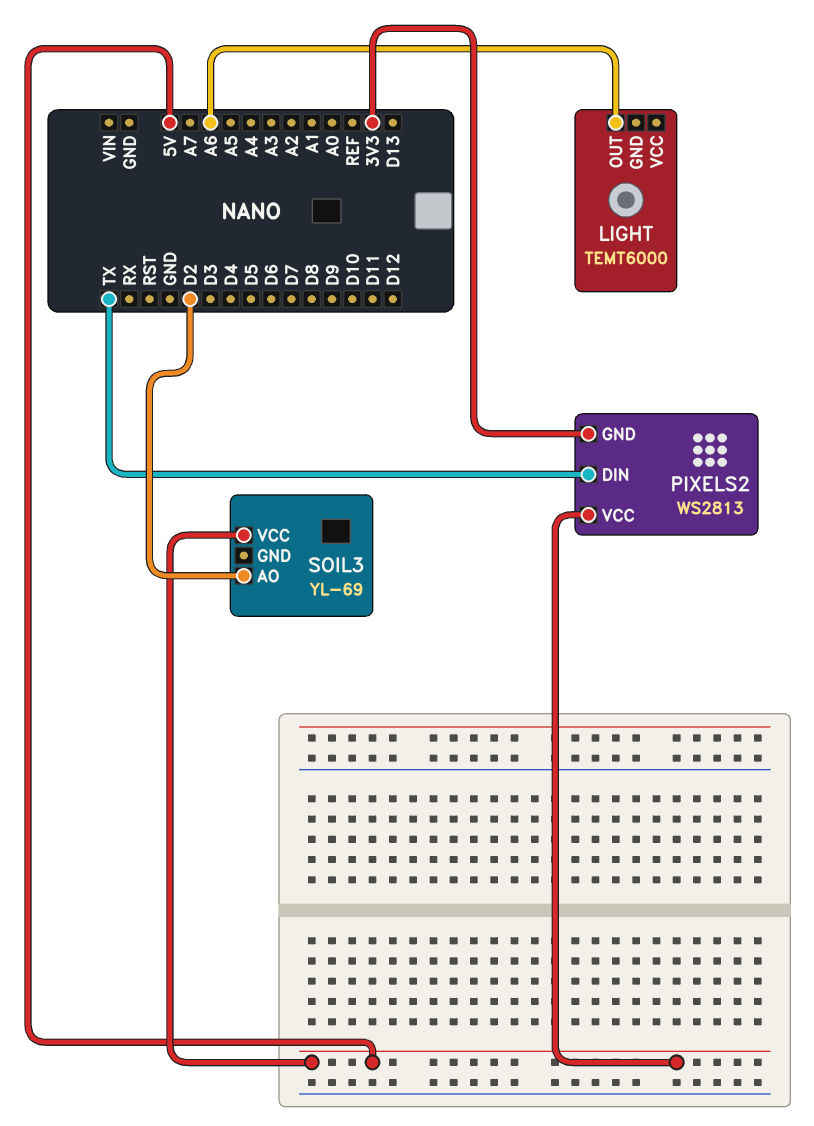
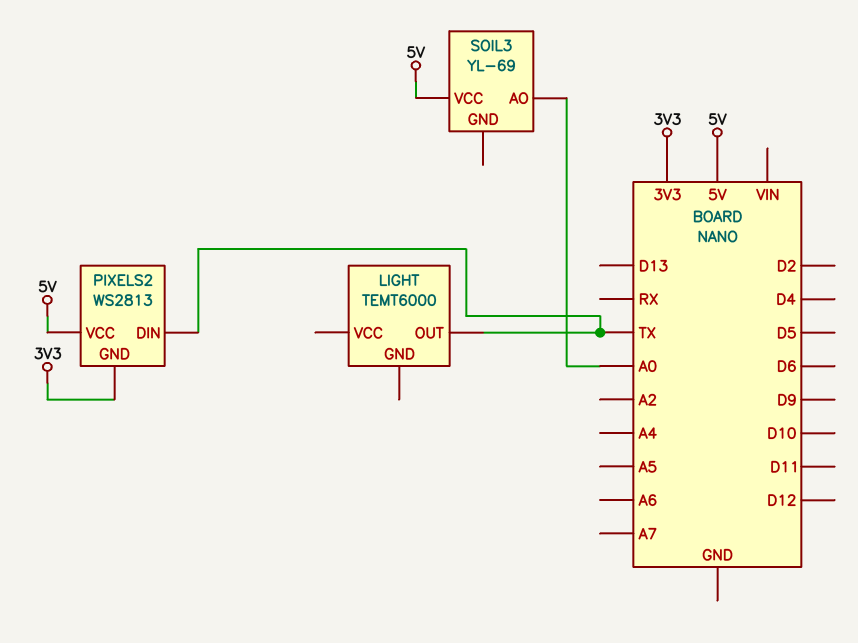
LIGHT pin OUT: A6 -> TX
SOIL3 pin AO: D2 -> A0

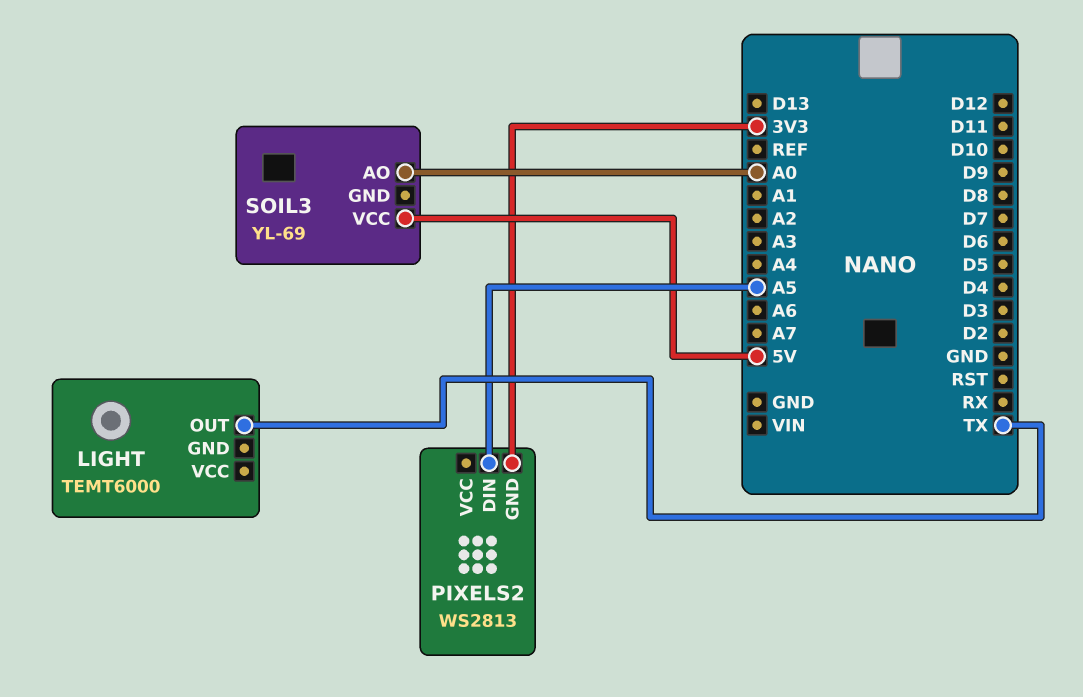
PIXELS2 pin DIN: TX -> A5
PIXELS2 pin VCC: 5V -> none

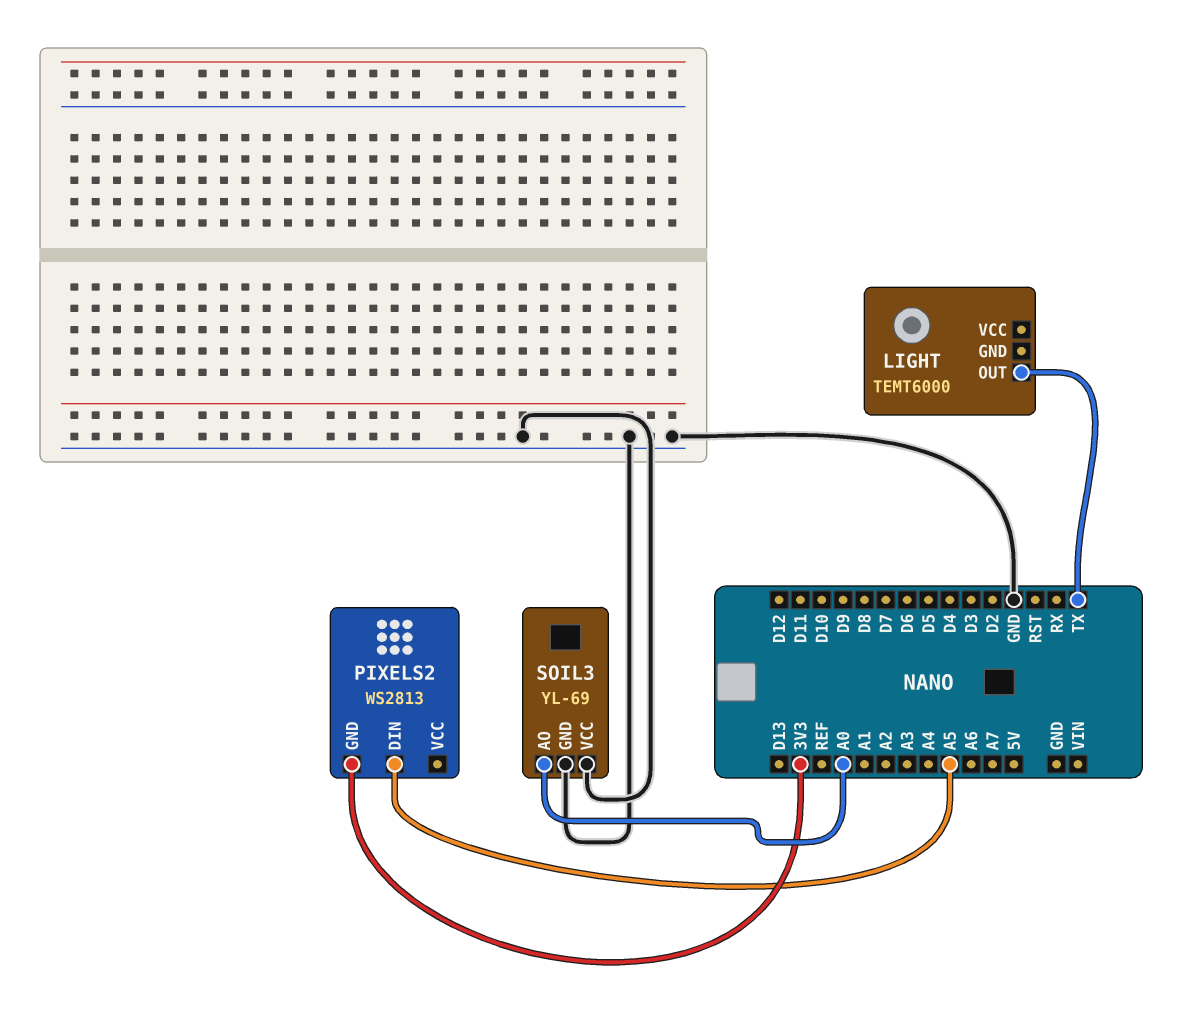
SOIL3 pin GND: none -> GND
SOIL3 pin VCC: 5V -> GND

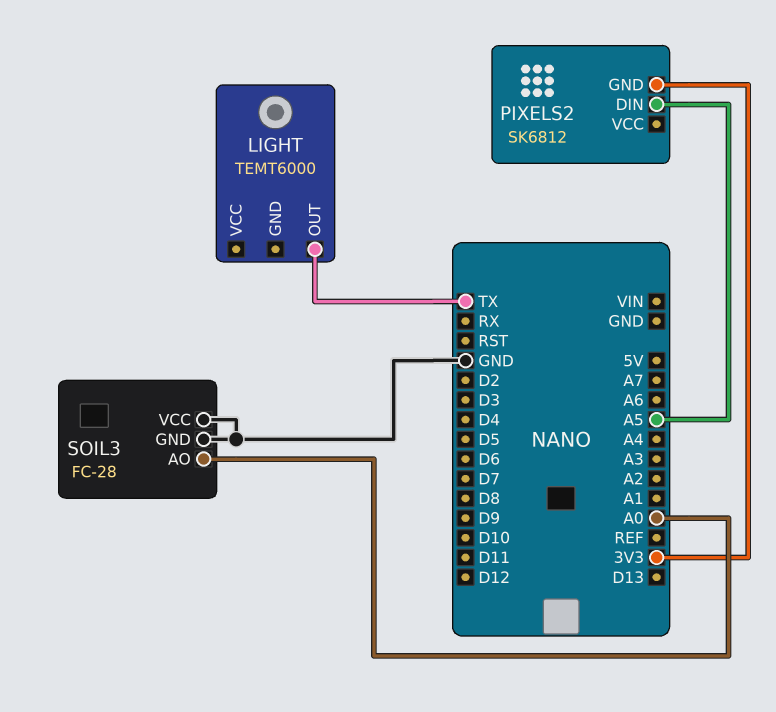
PIXELS2: WS2813 -> SK6812
SOIL3: YL-69 -> FC-28

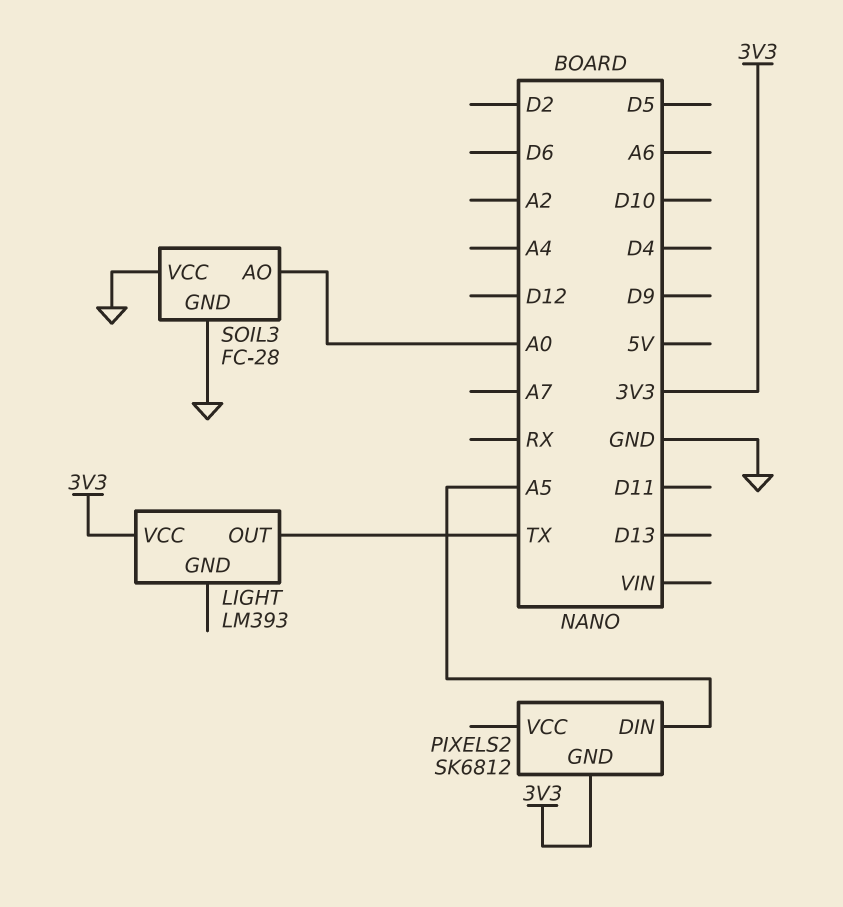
LIGHT: TEMT6000 -> LM393
LIGHT pin VCC: none -> 3V3

